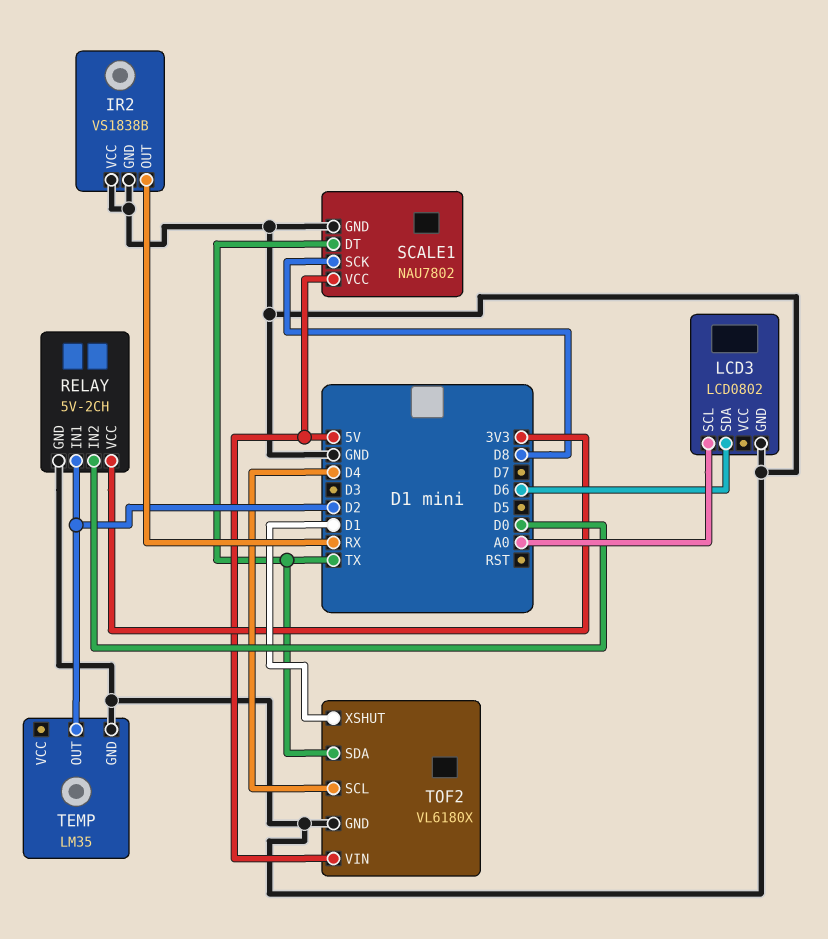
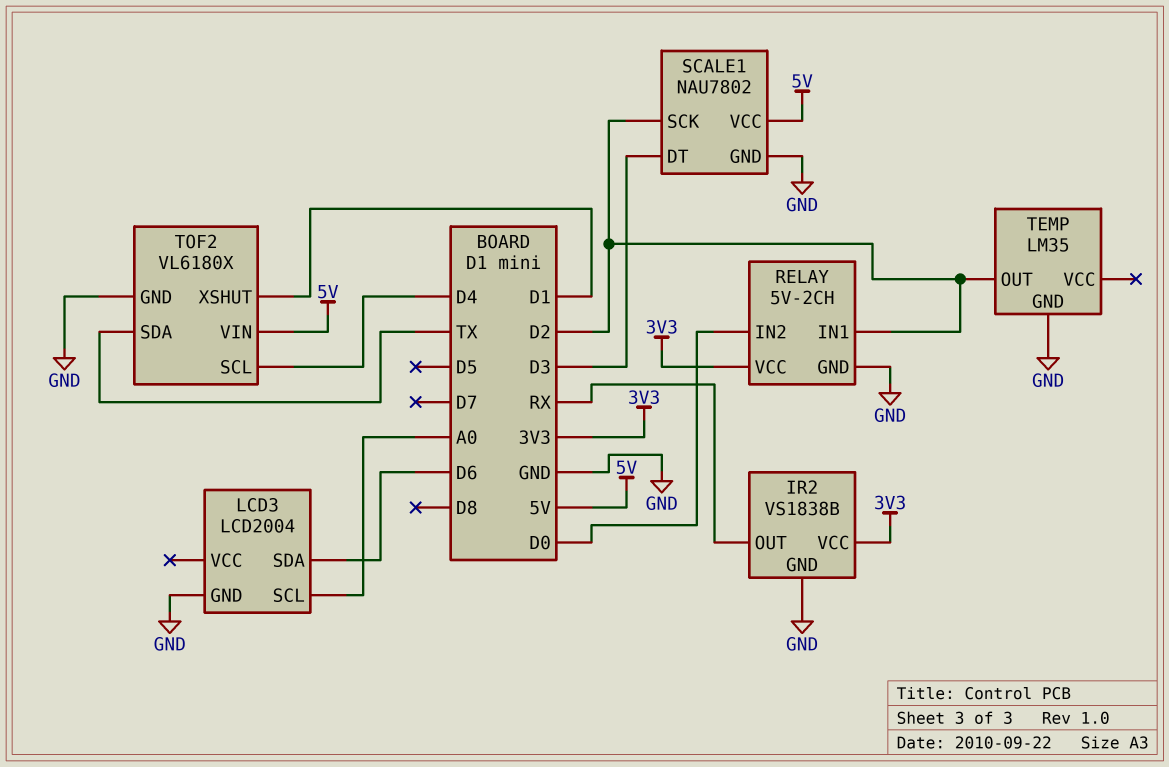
IR2 pin VCC: GND -> 3V3
LCD3: LCD0802 -> LCD2004
SCALE1 pin DT: TX -> D3
SCALE1 pin SCK: D8 -> D2

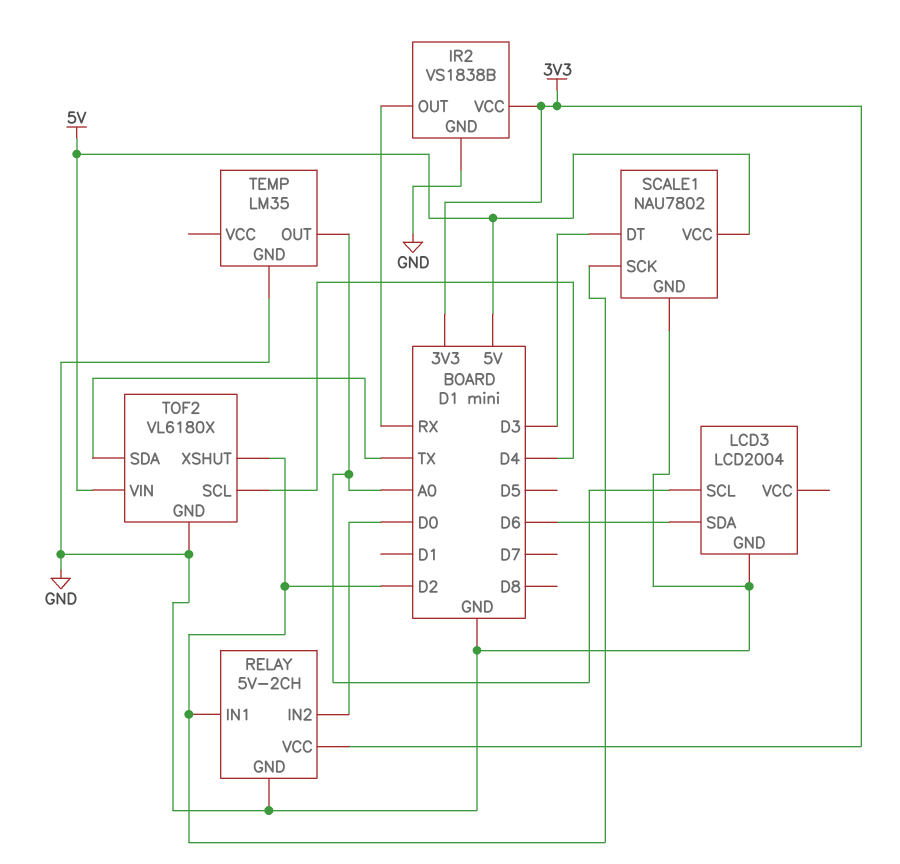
TEMP pin OUT: D2 -> A0
TOF2 pin XSHUT: D1 -> D2

